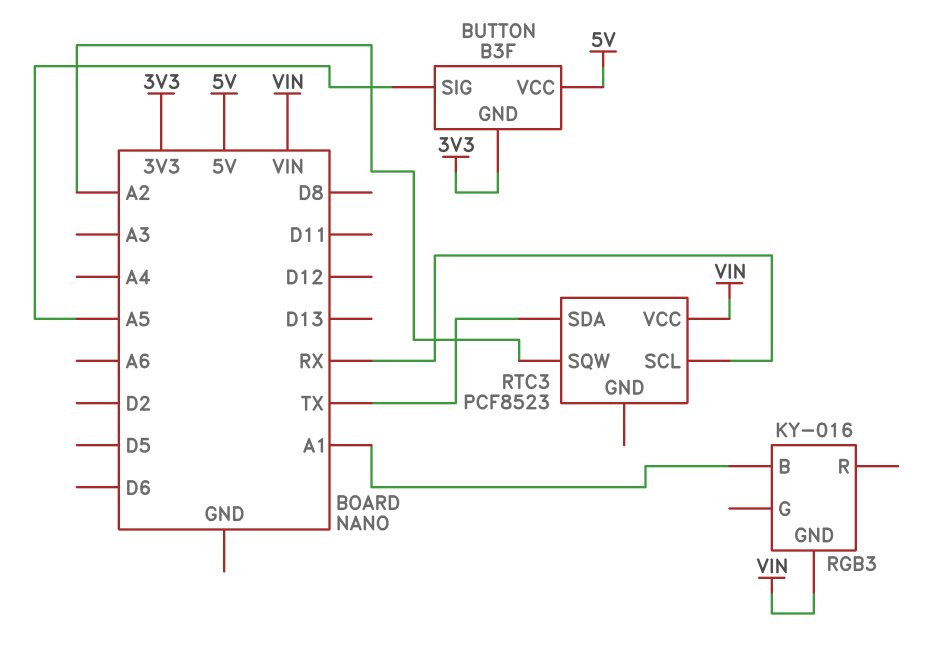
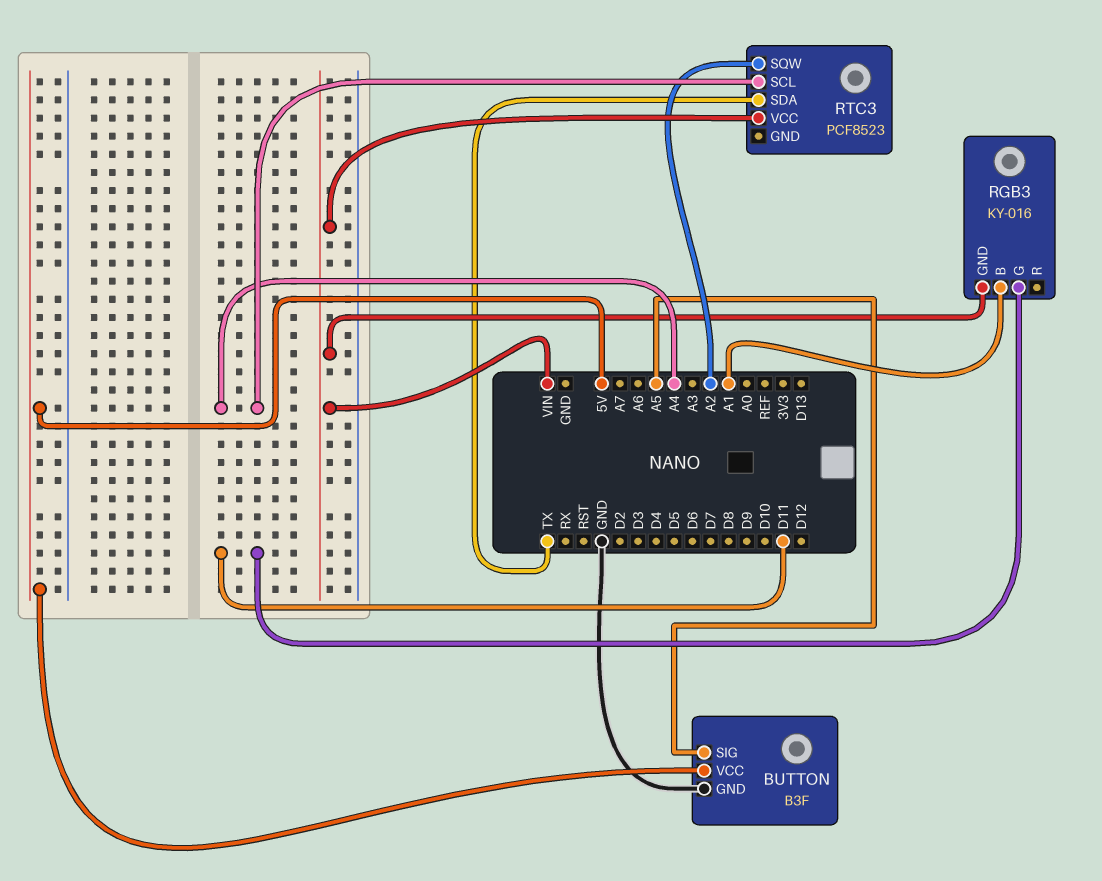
BUTTON pin GND: 3V3 -> GND
RGB3 pin G: none -> D11
RTC3 pin SCL: RX -> A4

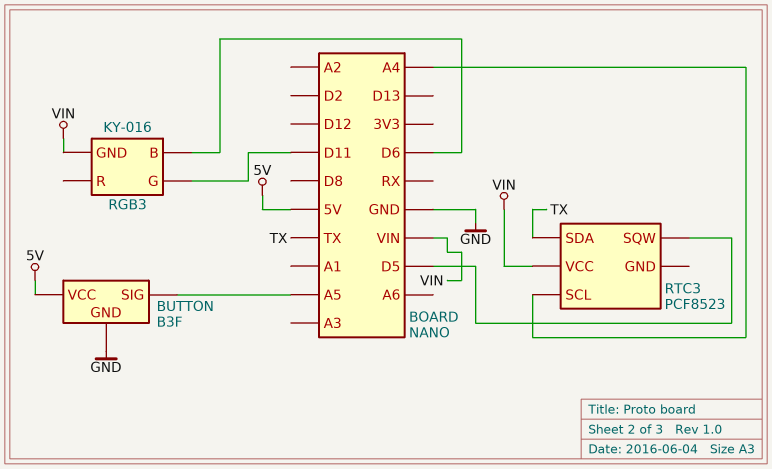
RGB3 pin B: A1 -> D6
RTC3 pin SQW: A2 -> D5

